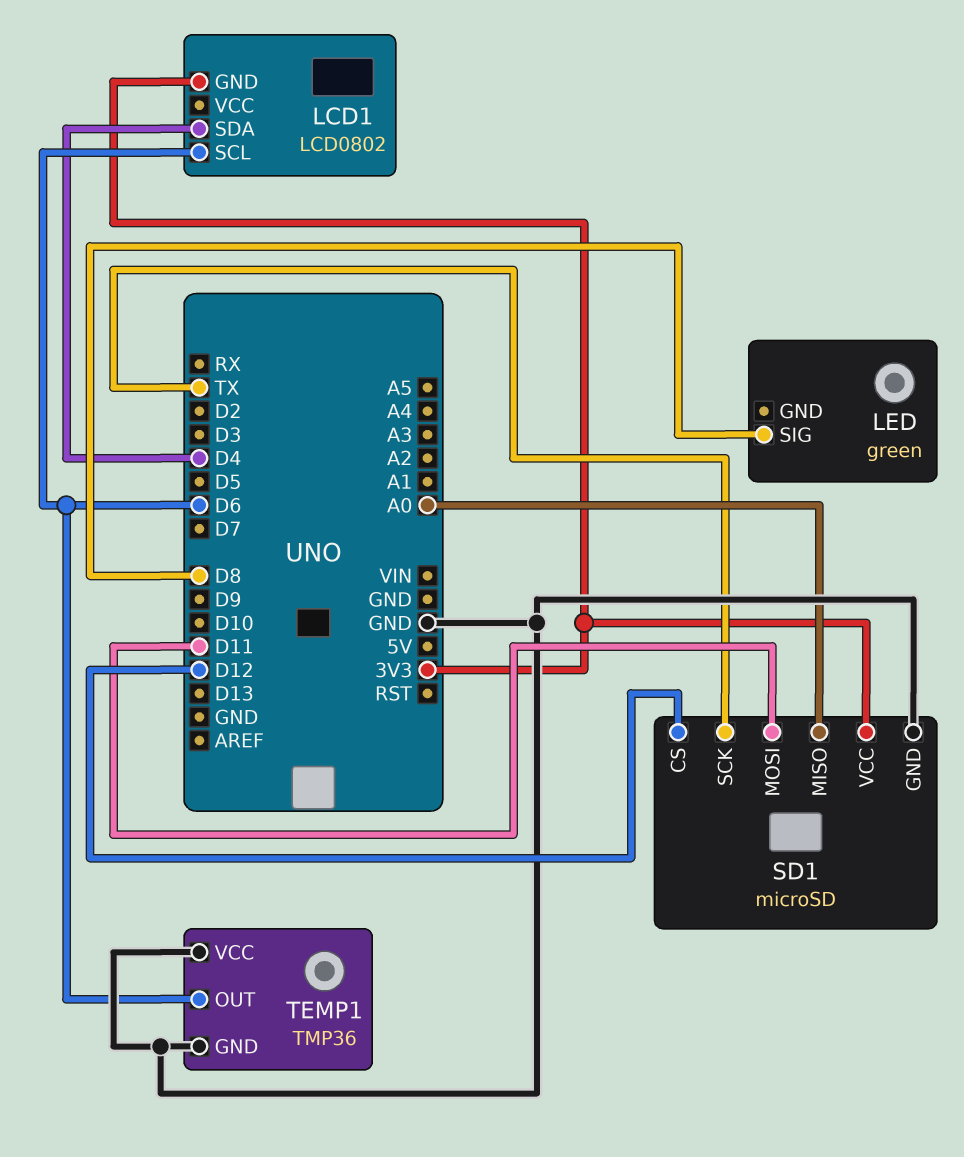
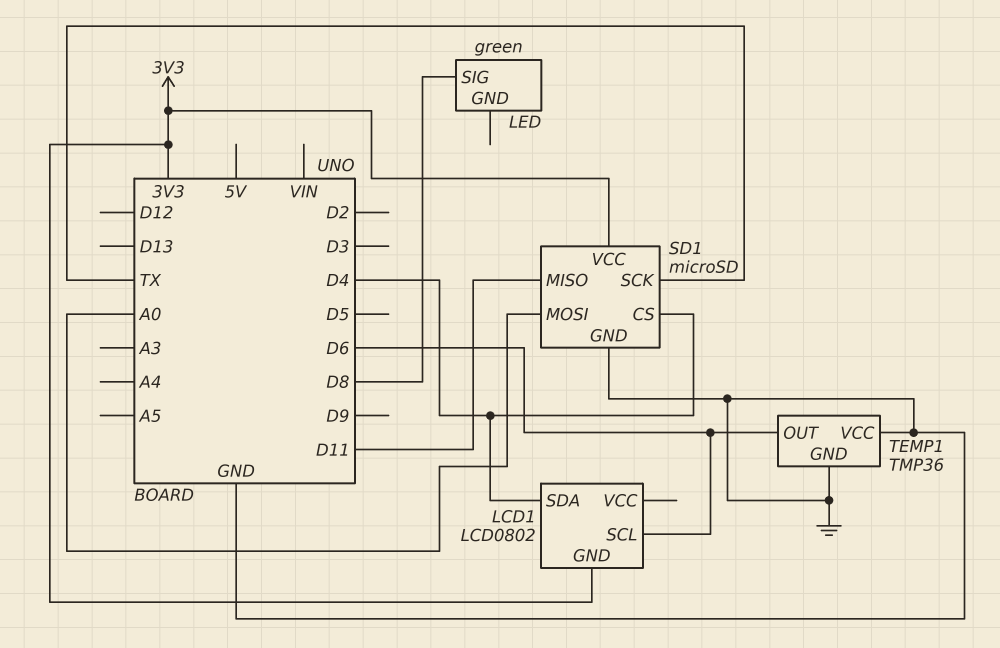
SD1 pin CS: D12 -> D4
SD1 pin MISO: A0 -> D11
SD1 pin MOSI: D11 -> A0

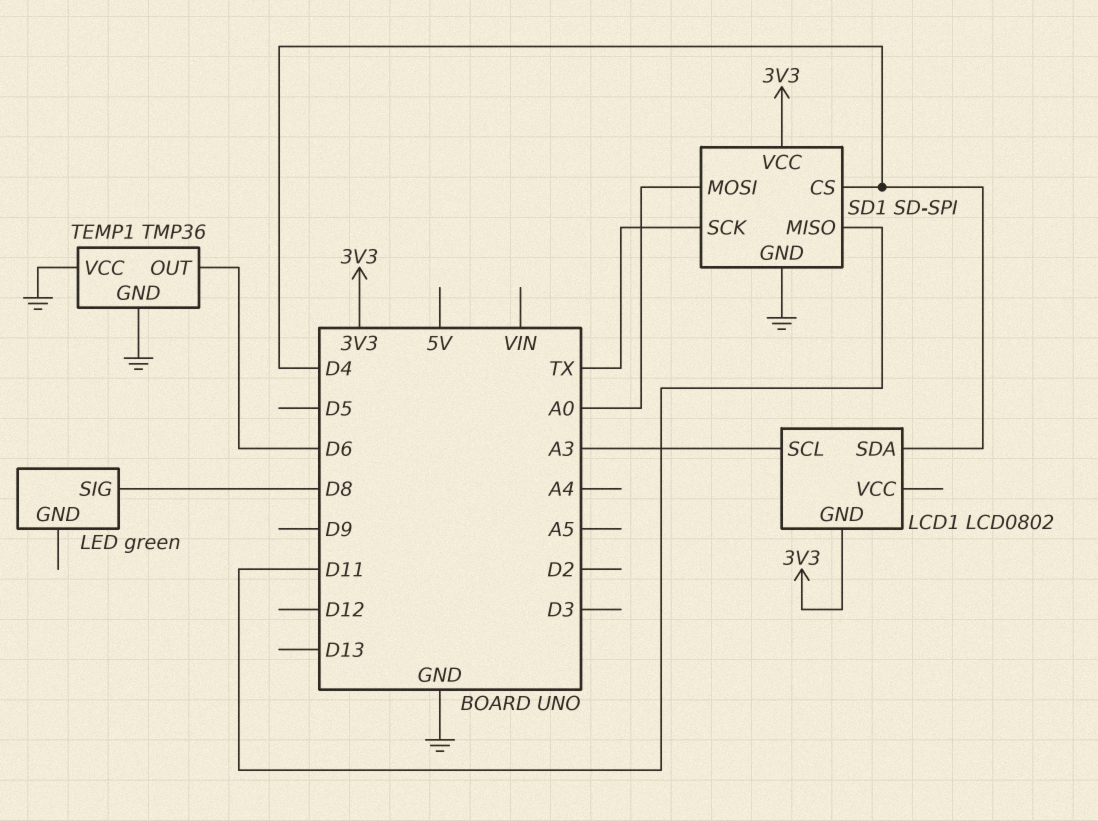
LCD1 pin SCL: D6 -> A3
SD1: microSD -> SD-SPI

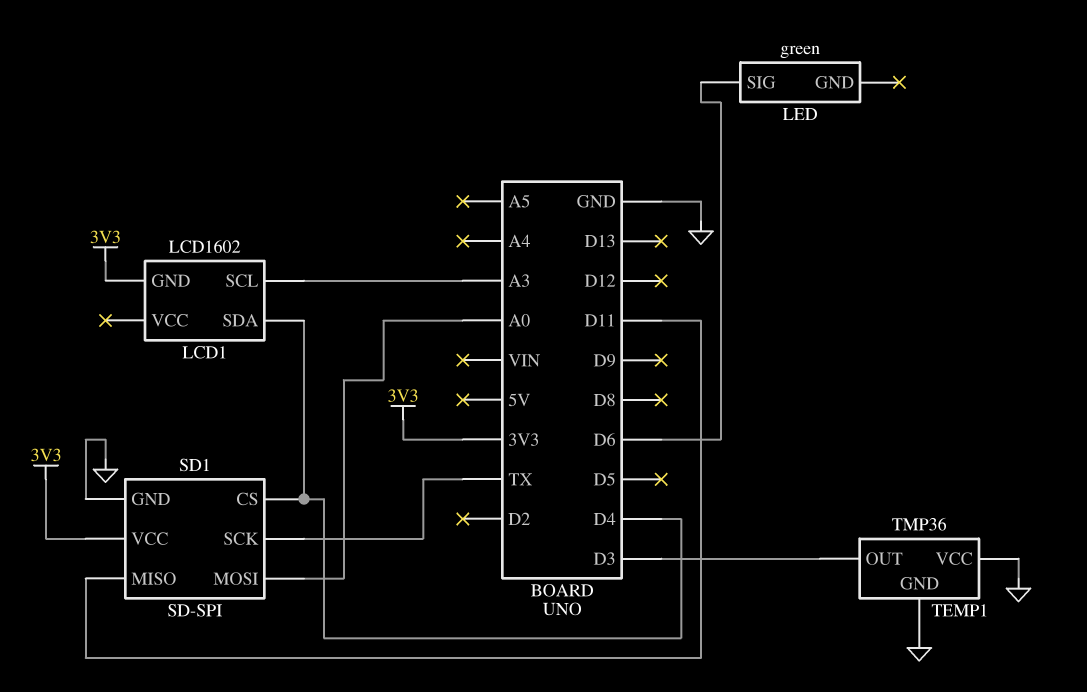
LCD1: LCD0802 -> LCD1602
LED pin SIG: D8 -> D6
TEMP1 pin OUT: D6 -> D3

